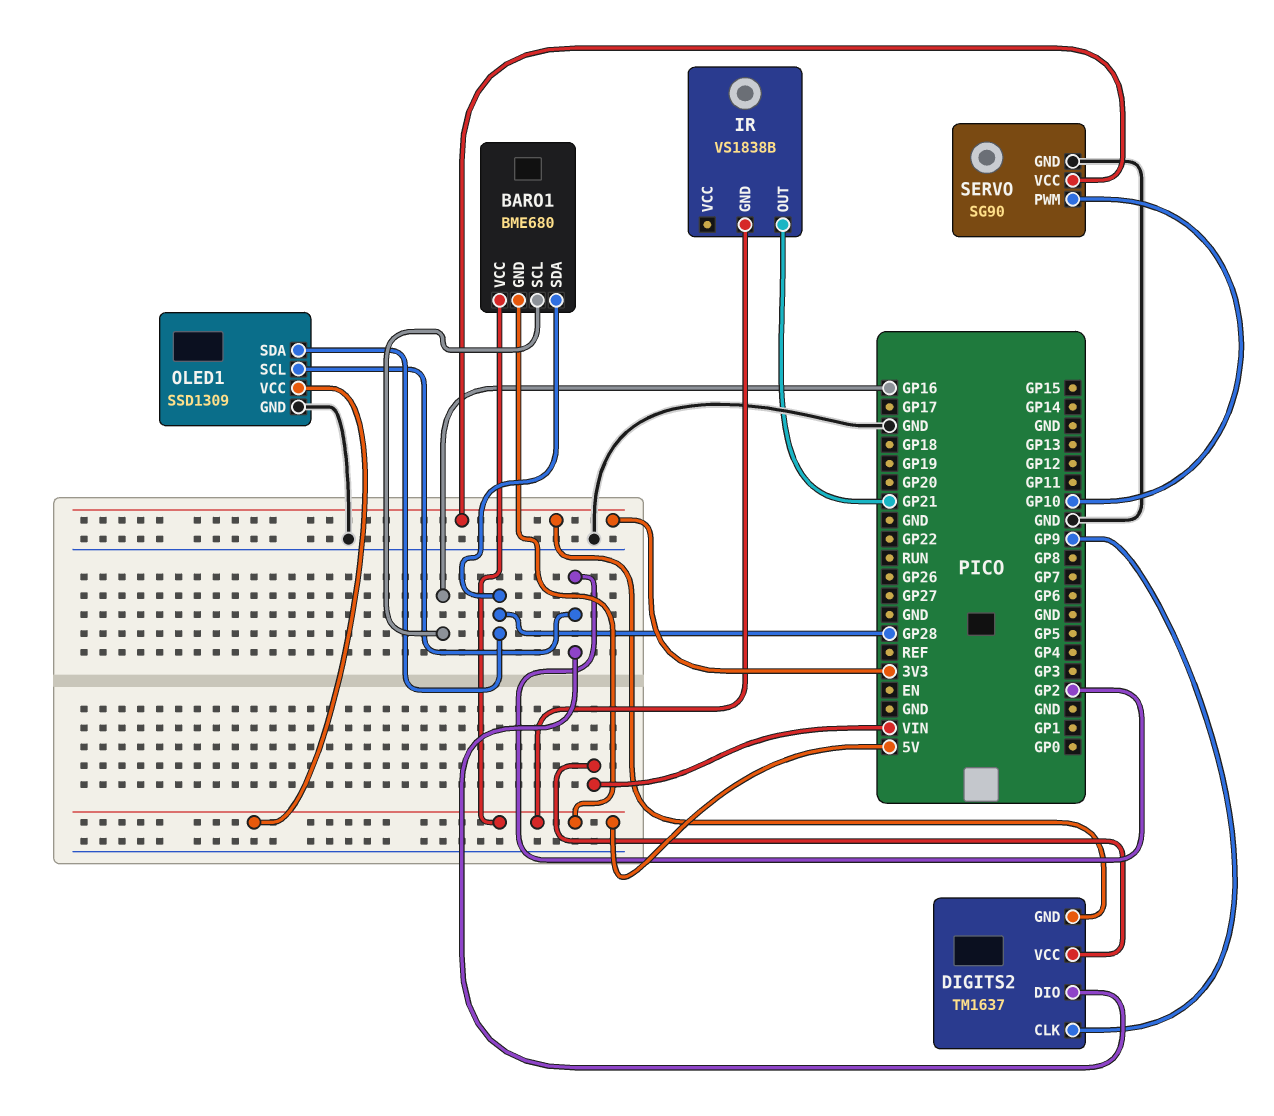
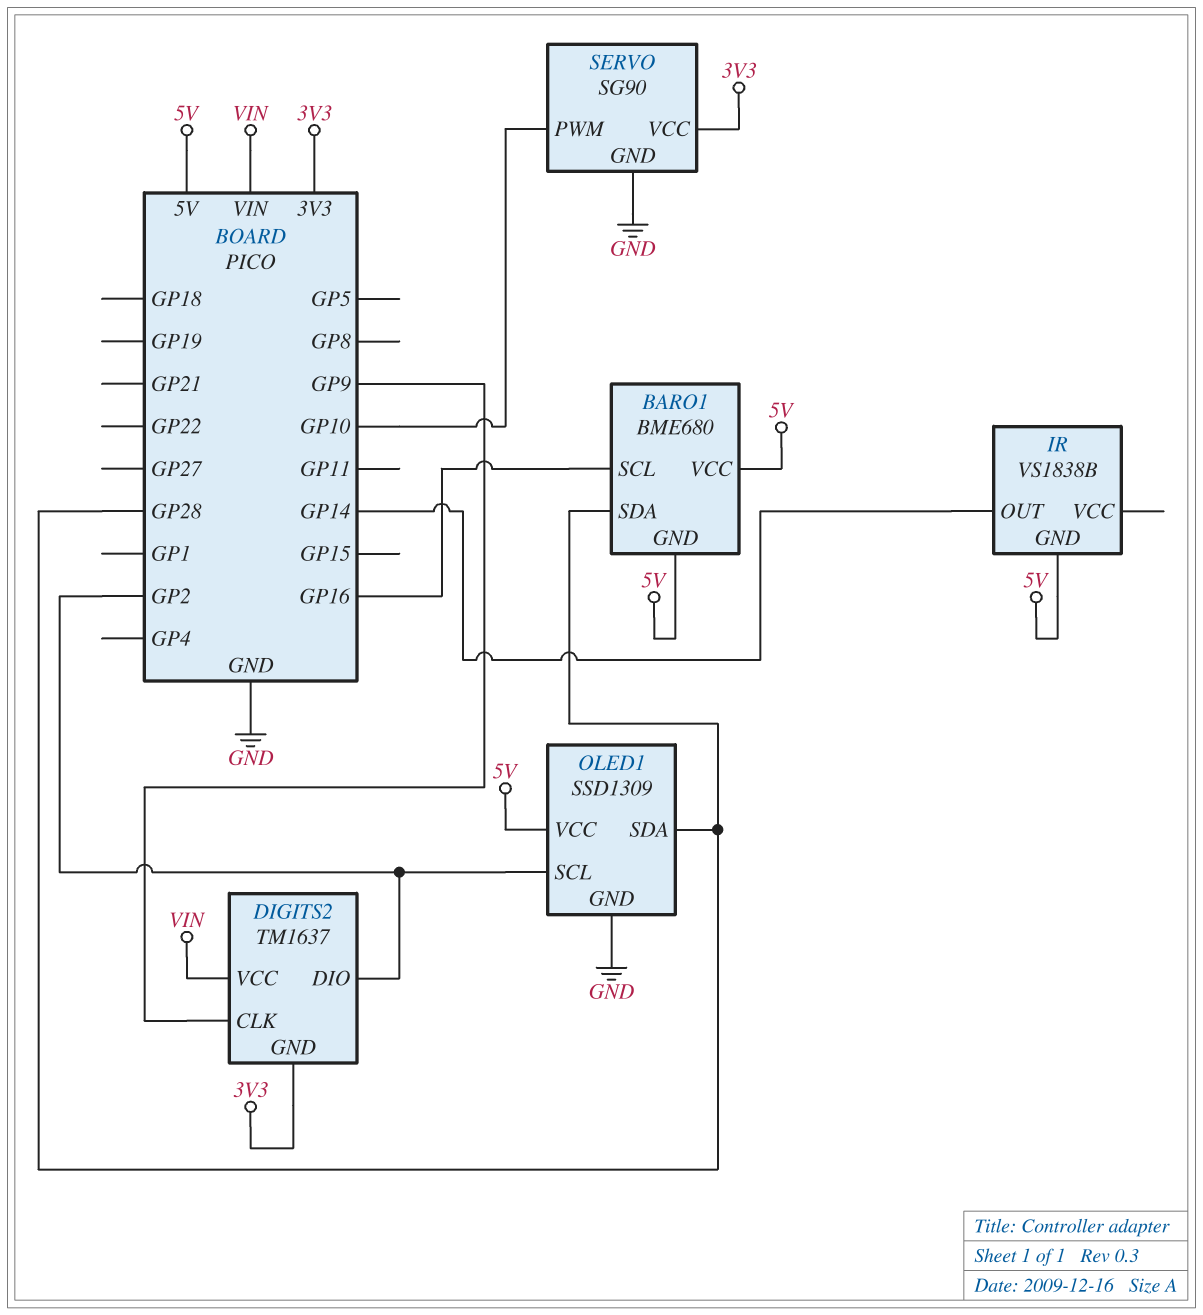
IR pin OUT: GP21 -> GP14

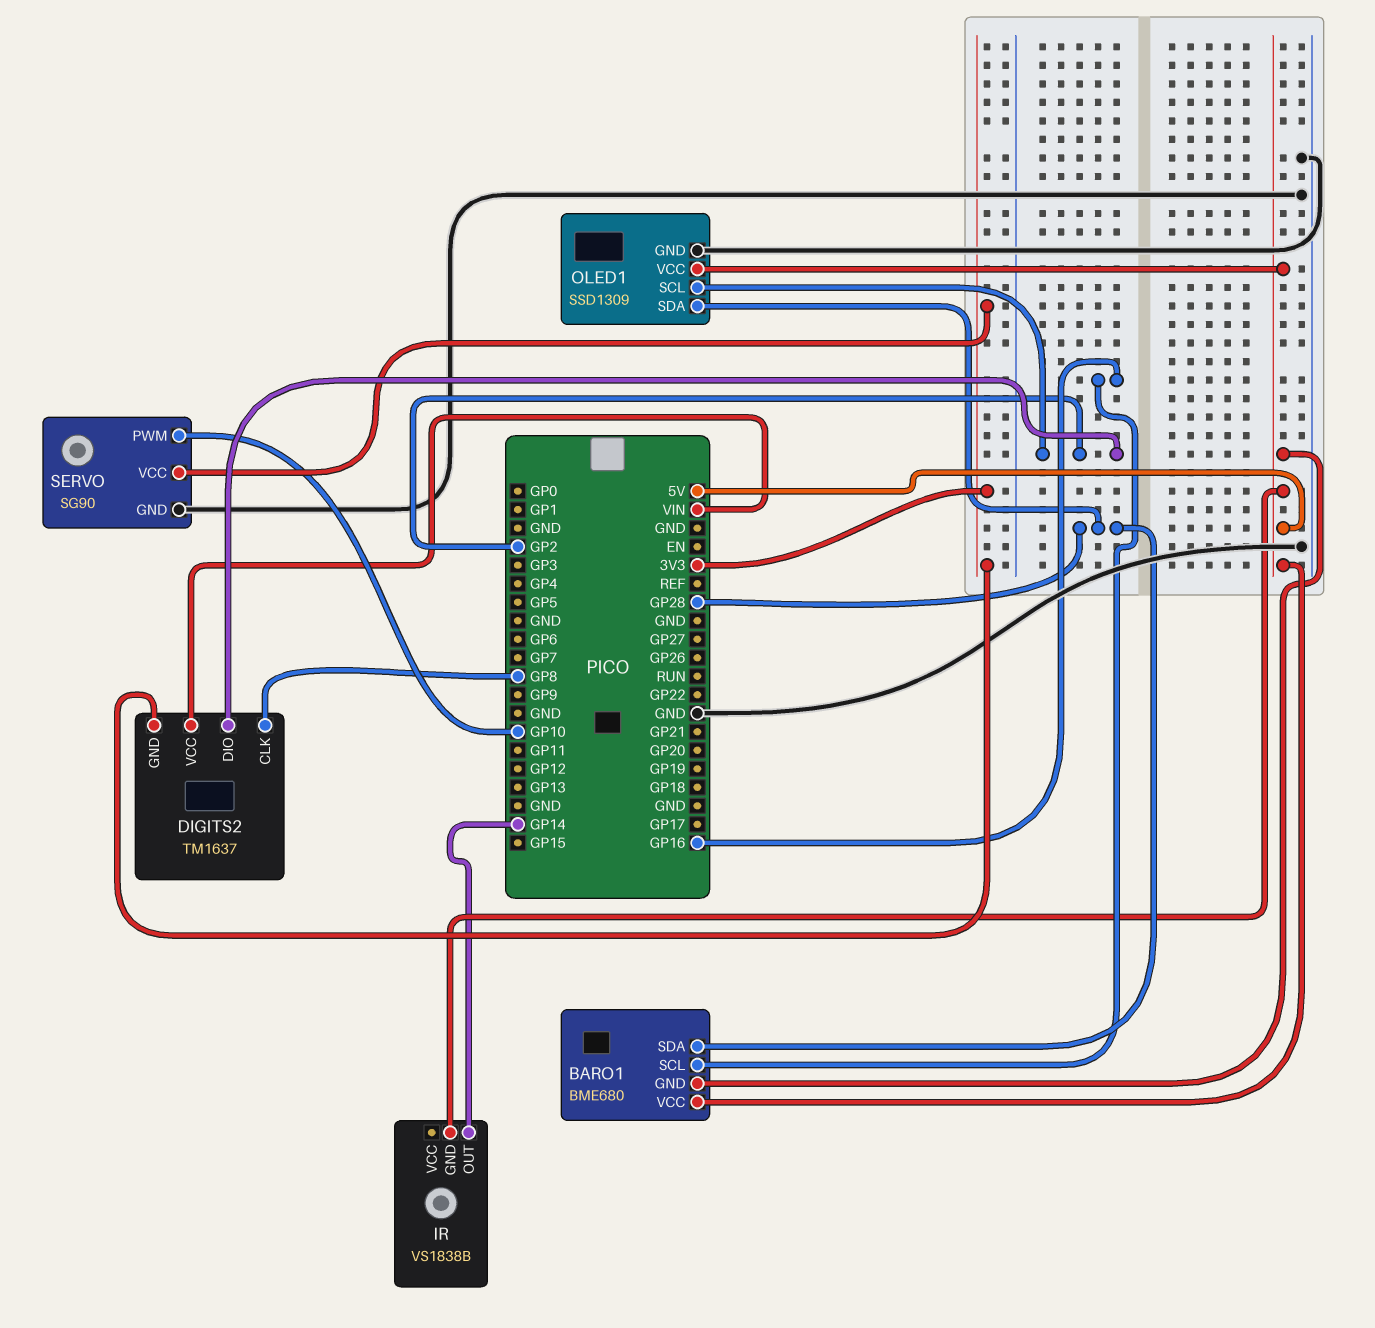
DIGITS2 pin CLK: GP9 -> GP8

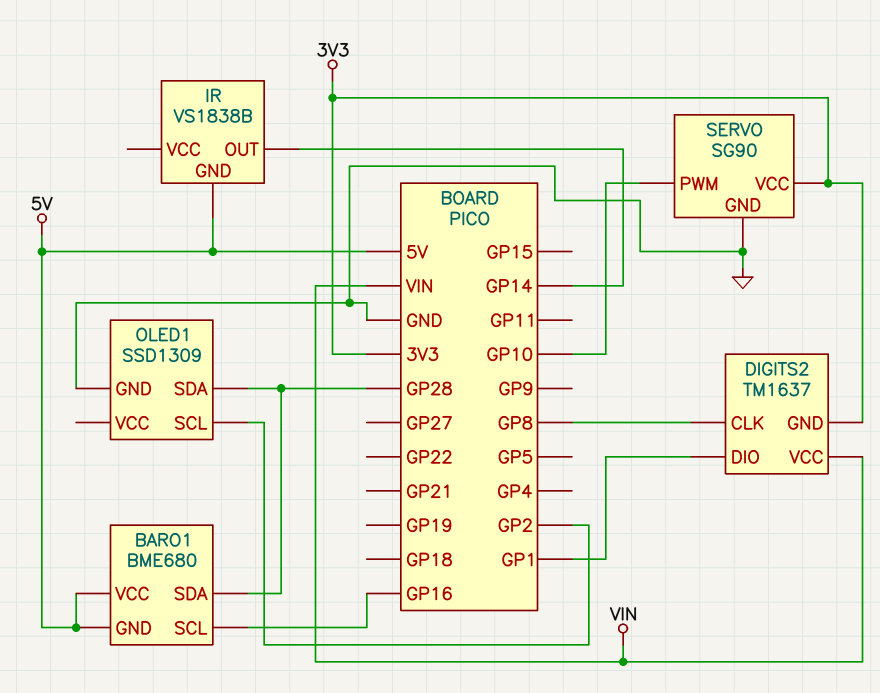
DIGITS2 pin DIO: GP2 -> GP1
OLED1 pin VCC: 5V -> none

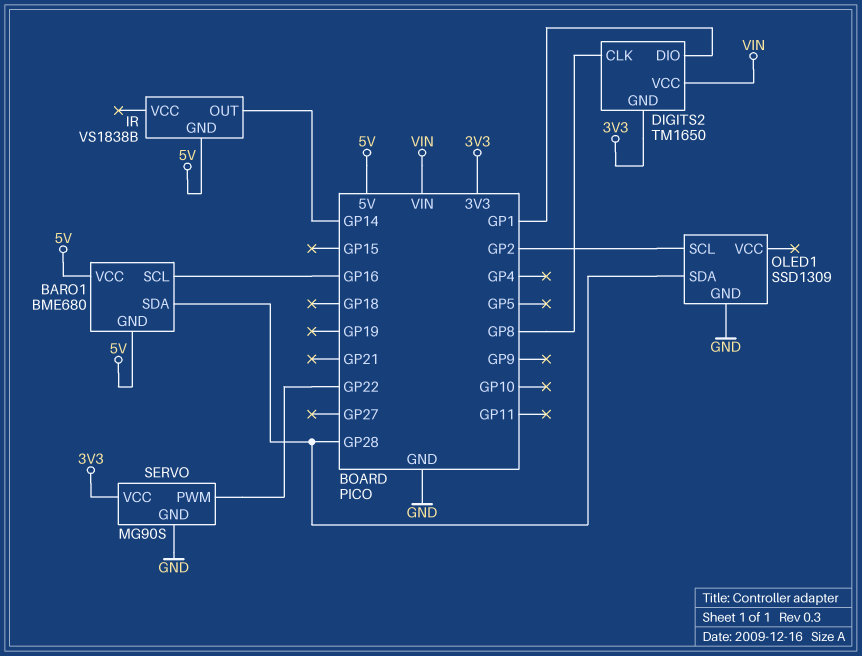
DIGITS2: TM1637 -> TM1650
SERVO: SG90 -> MG90S
SERVO pin PWM: GP10 -> GP22

